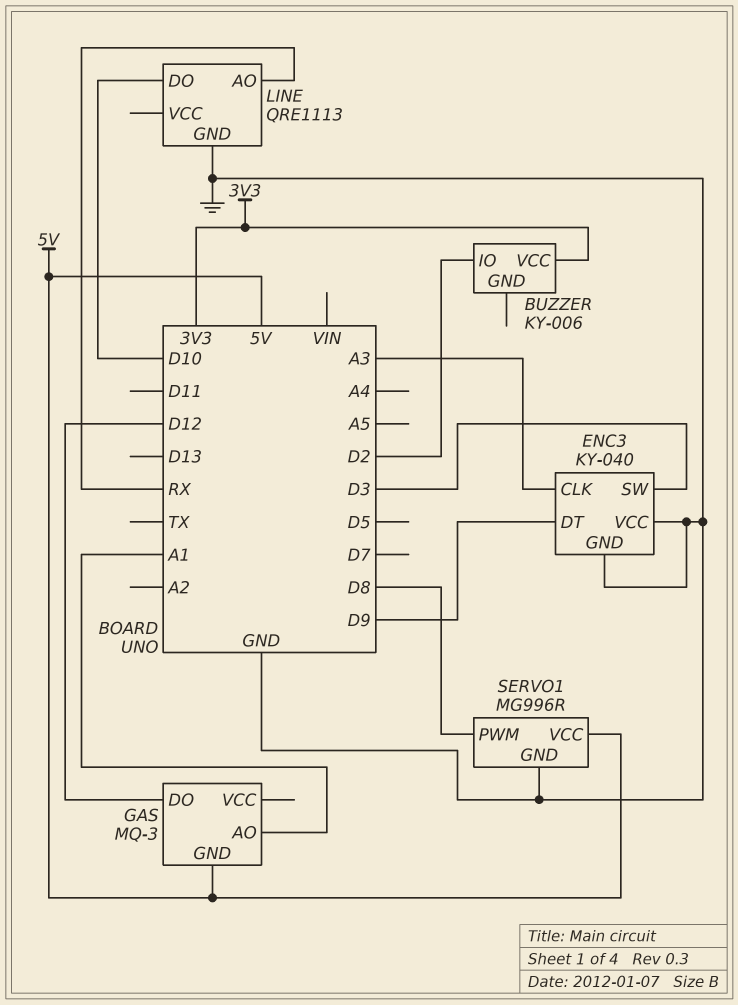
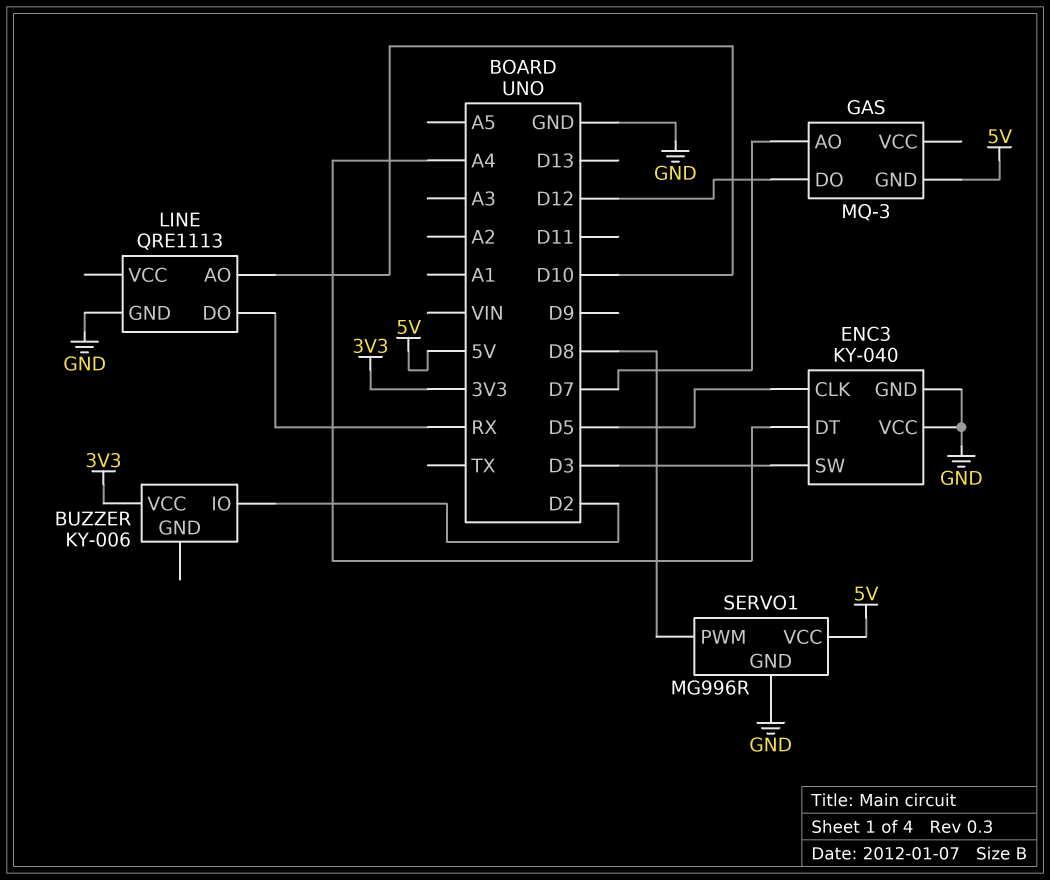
ENC3 pin CLK: A3 -> D5
ENC3 pin DT: D9 -> A4
GAS pin AO: A1 -> D7
LINE pin AO: RX -> D10
LINE pin DO: D10 -> RX

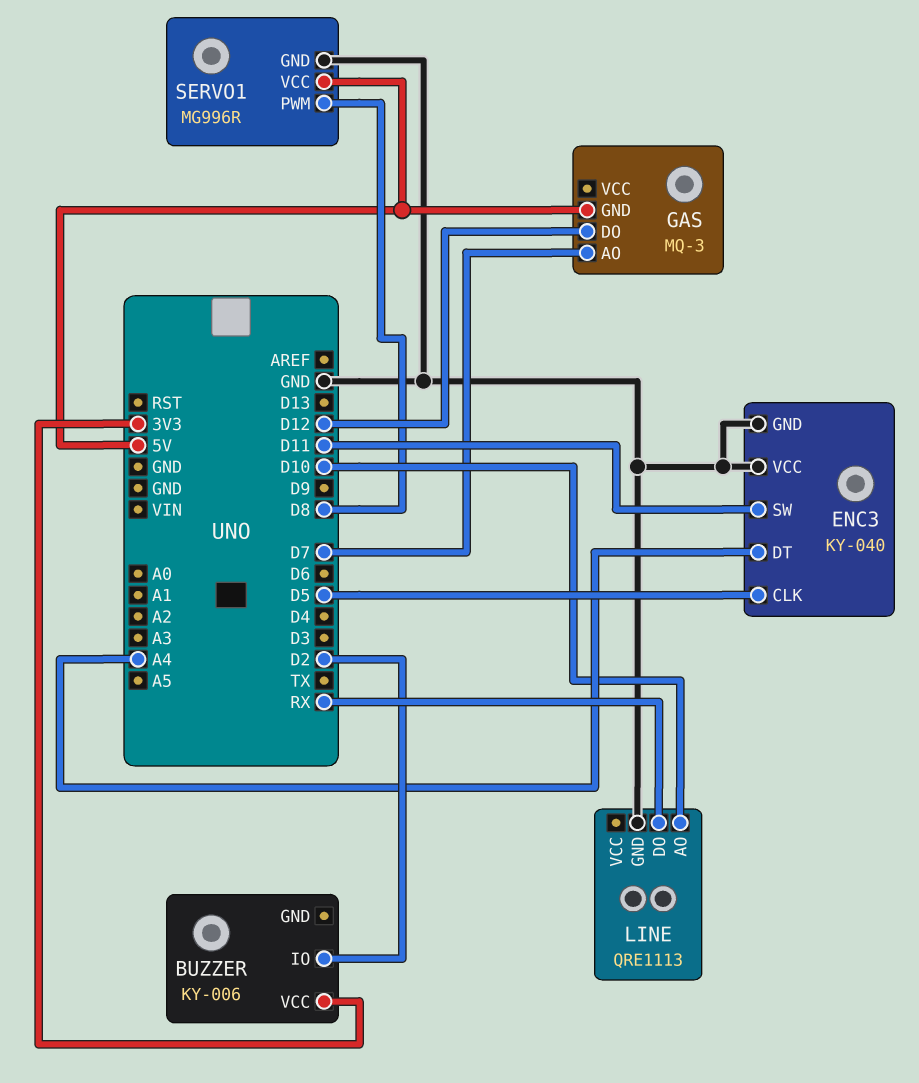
ENC3 pin SW: D3 -> D11

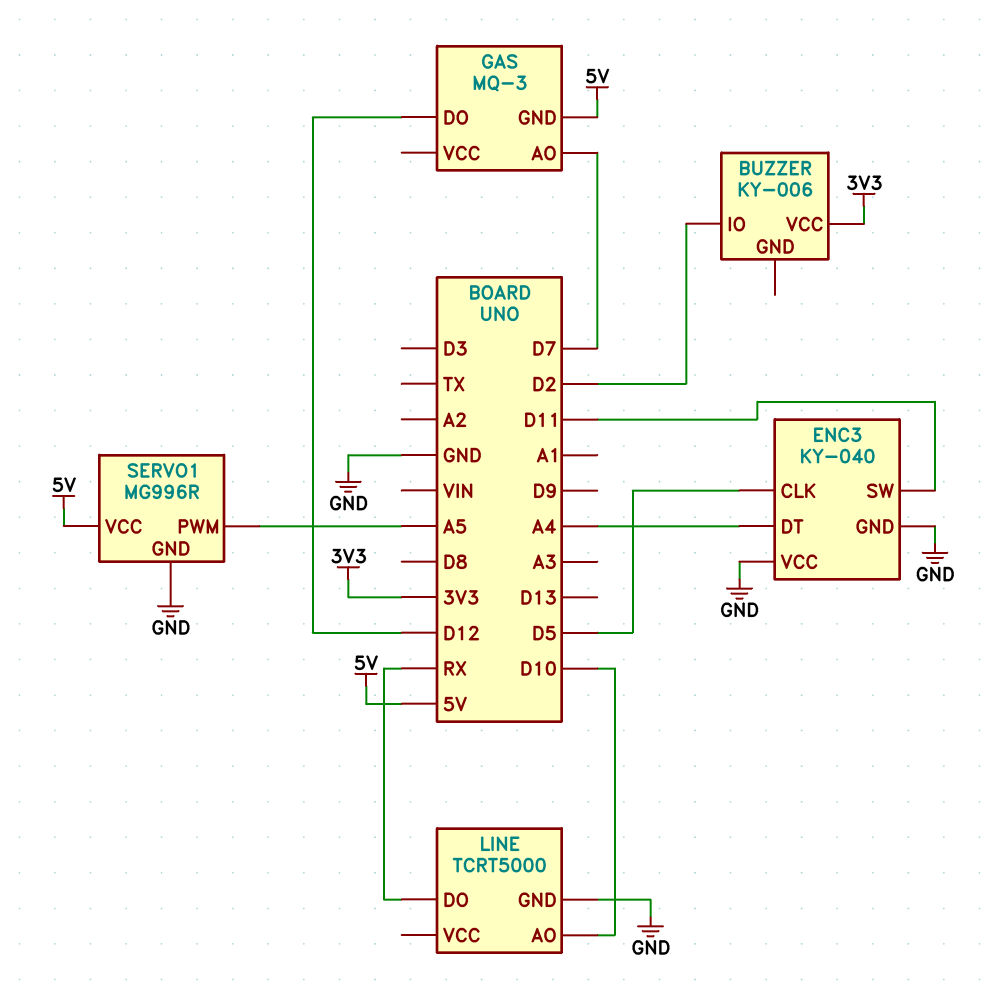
LINE: QRE1113 -> TCRT5000
SERVO1 pin PWM: D8 -> A5

